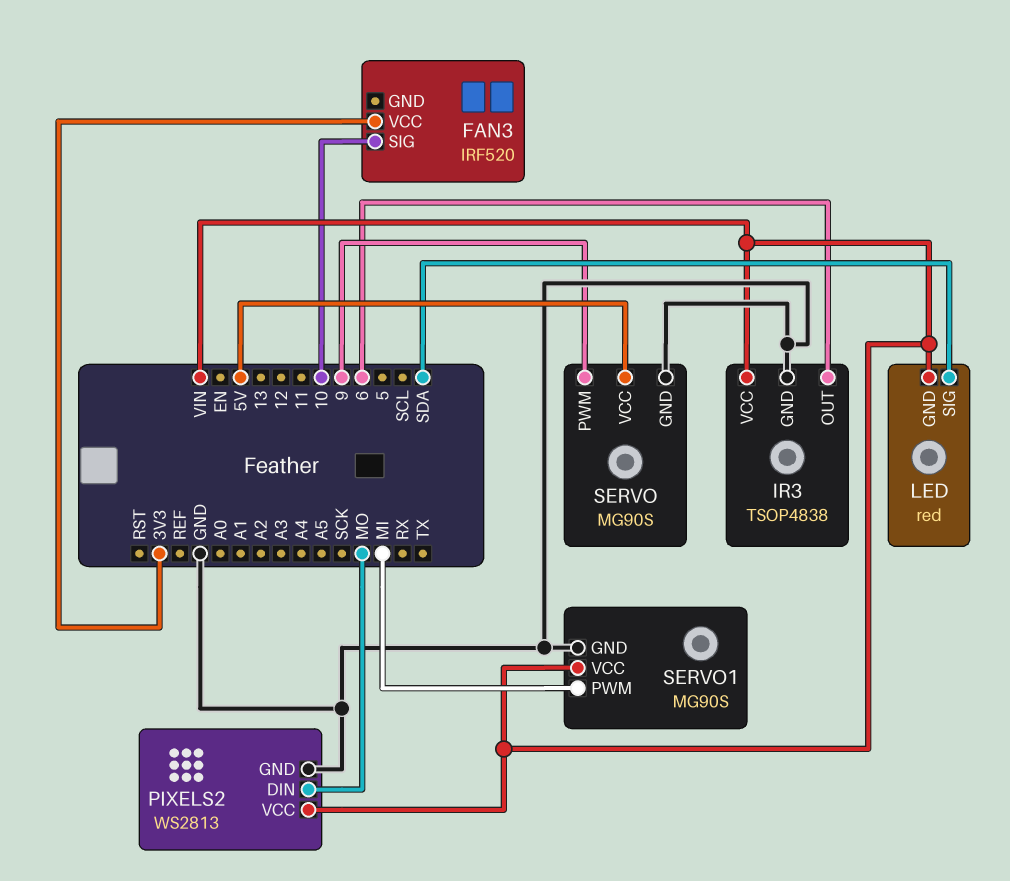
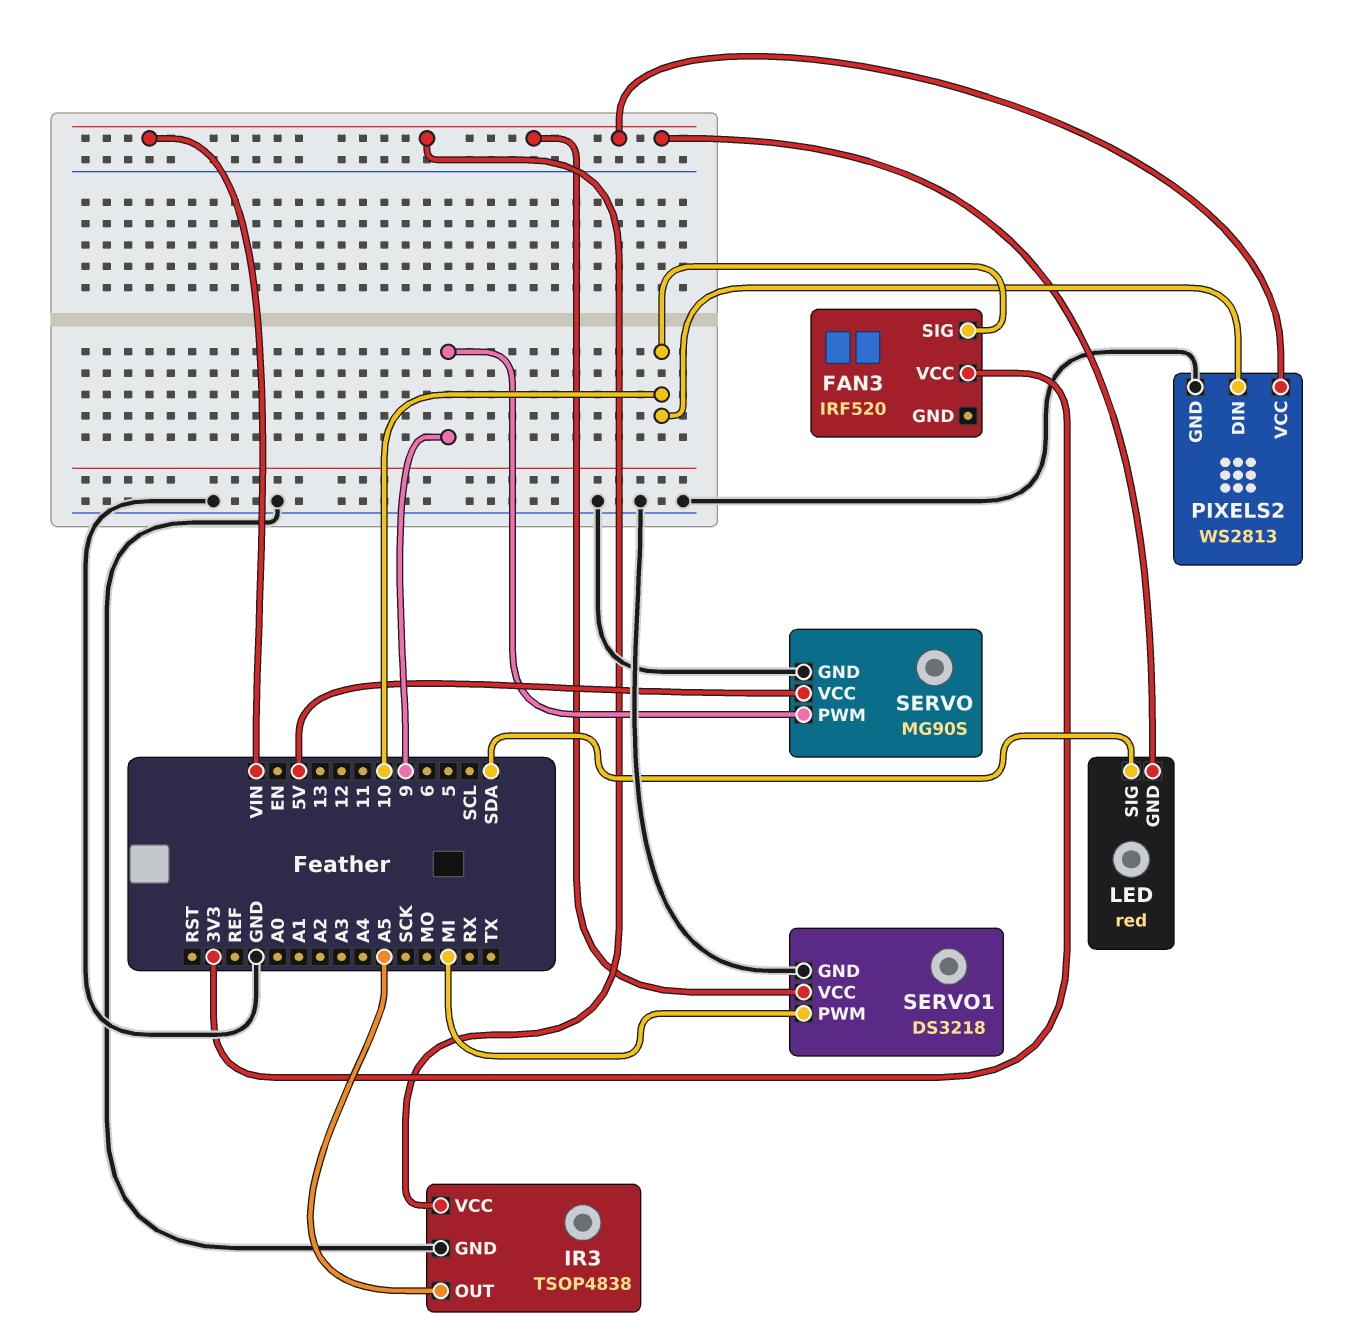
IR3 pin OUT: 6 -> A5
PIXELS2 pin DIN: MO -> 10
SERVO1: MG90S -> DS3218

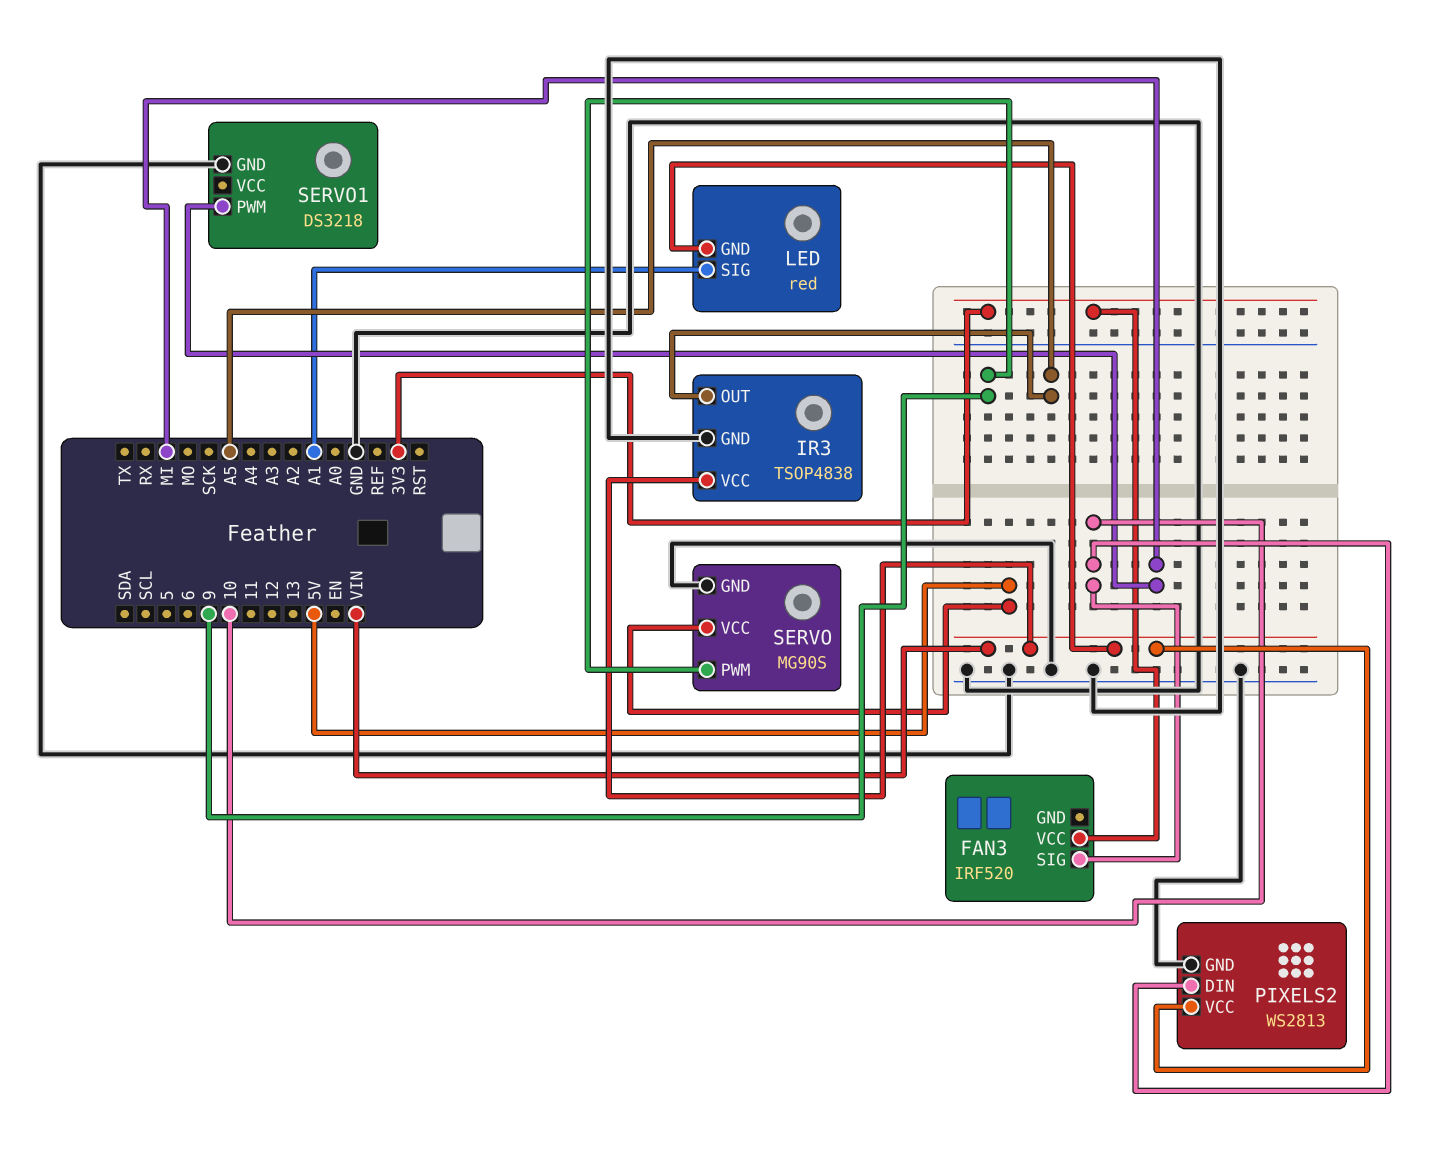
LED pin SIG: SDA -> A1
SERVO1 pin VCC: VIN -> none

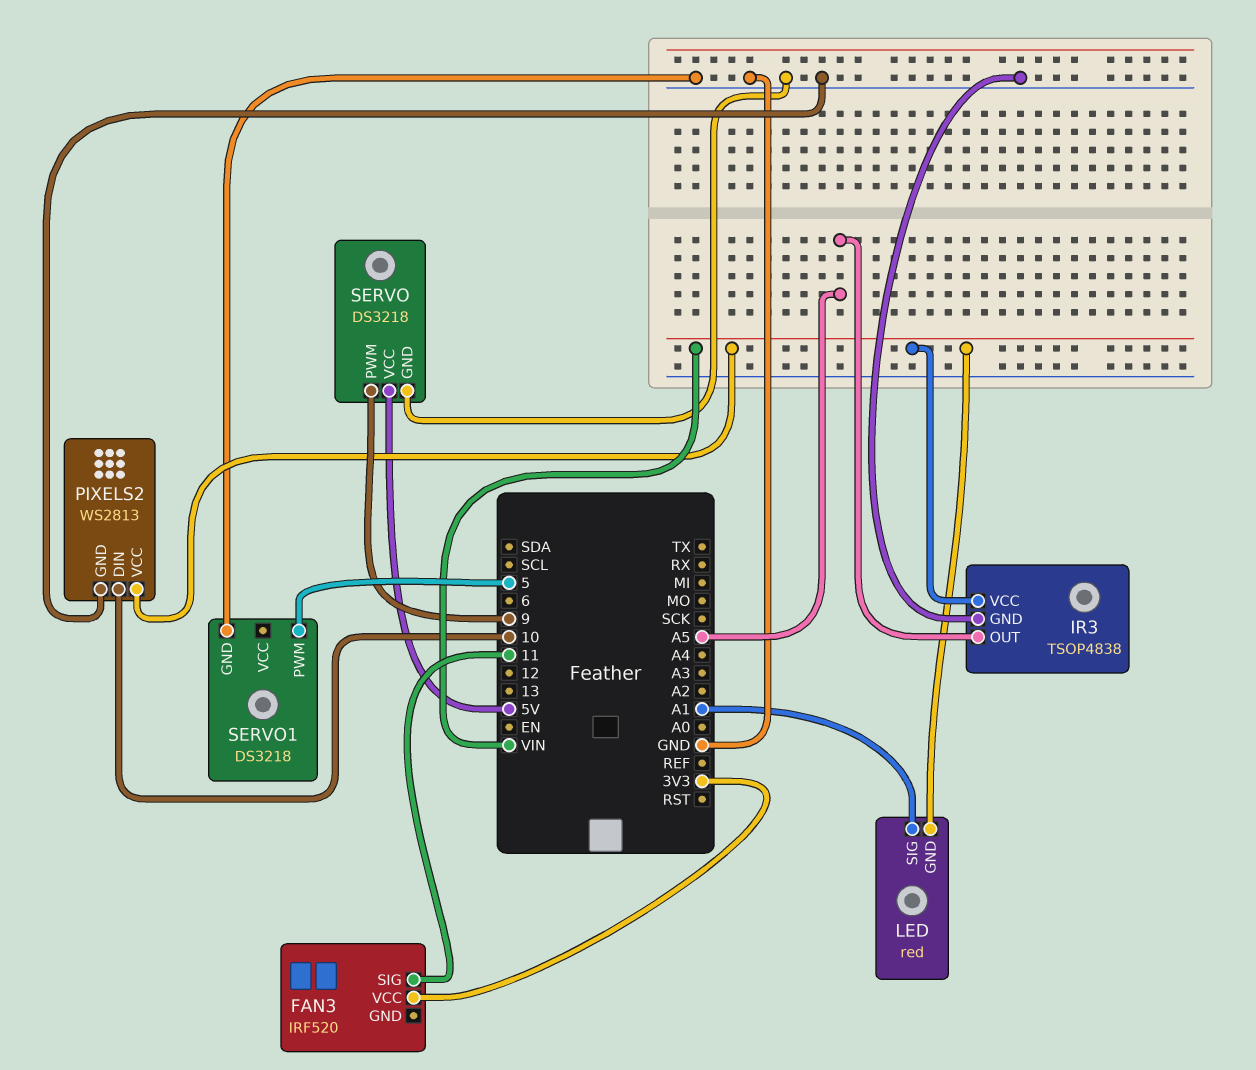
FAN3 pin SIG: 10 -> 11
SERVO: MG90S -> DS3218
SERVO1 pin PWM: MI -> 5

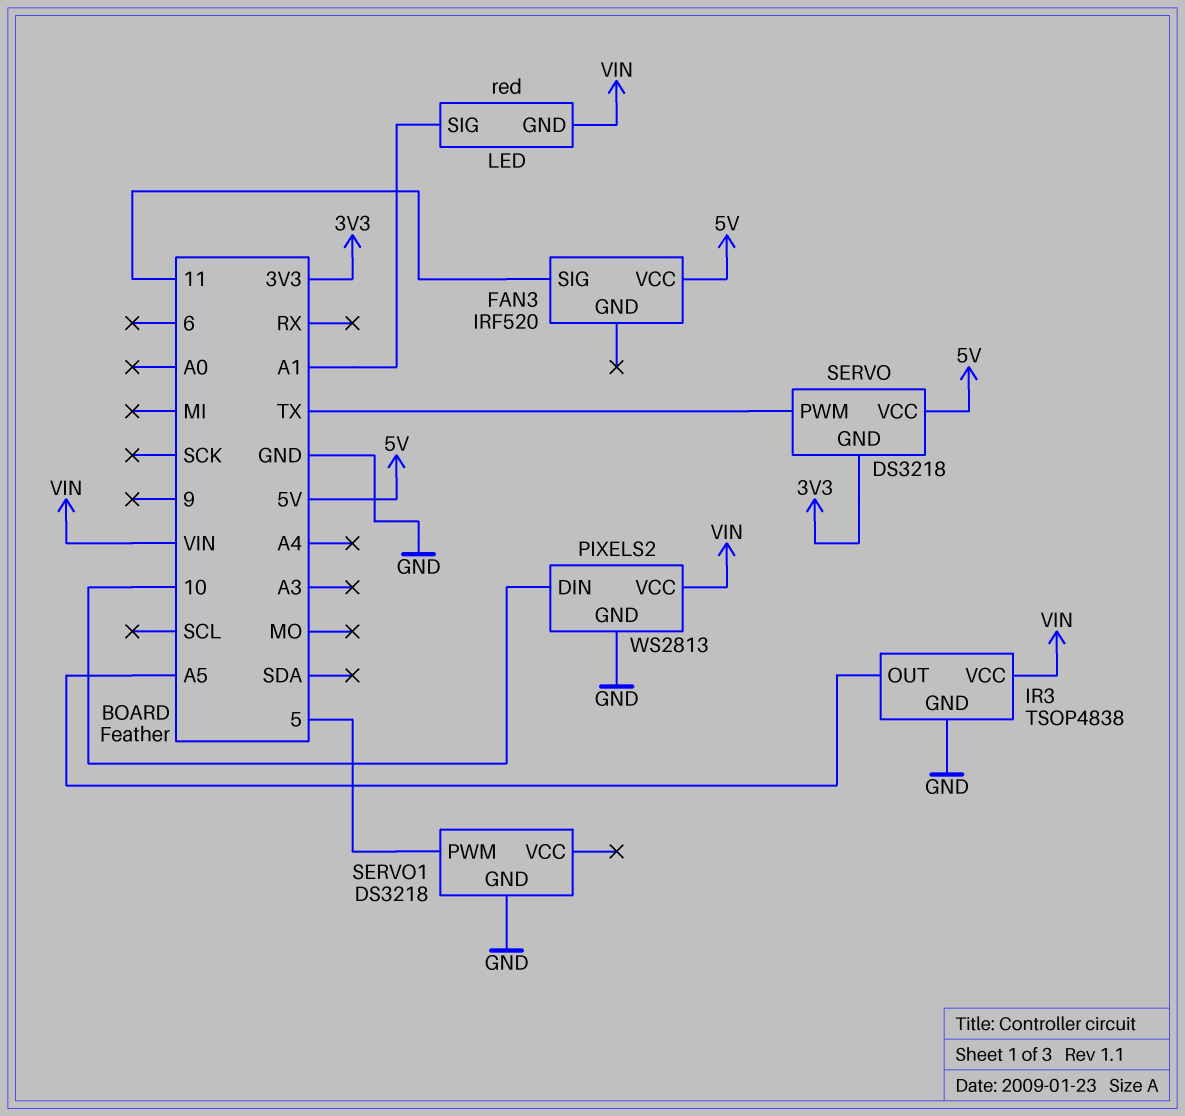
FAN3 pin VCC: 3V3 -> 5V
SERVO pin GND: GND -> 3V3
SERVO pin PWM: 9 -> TX

